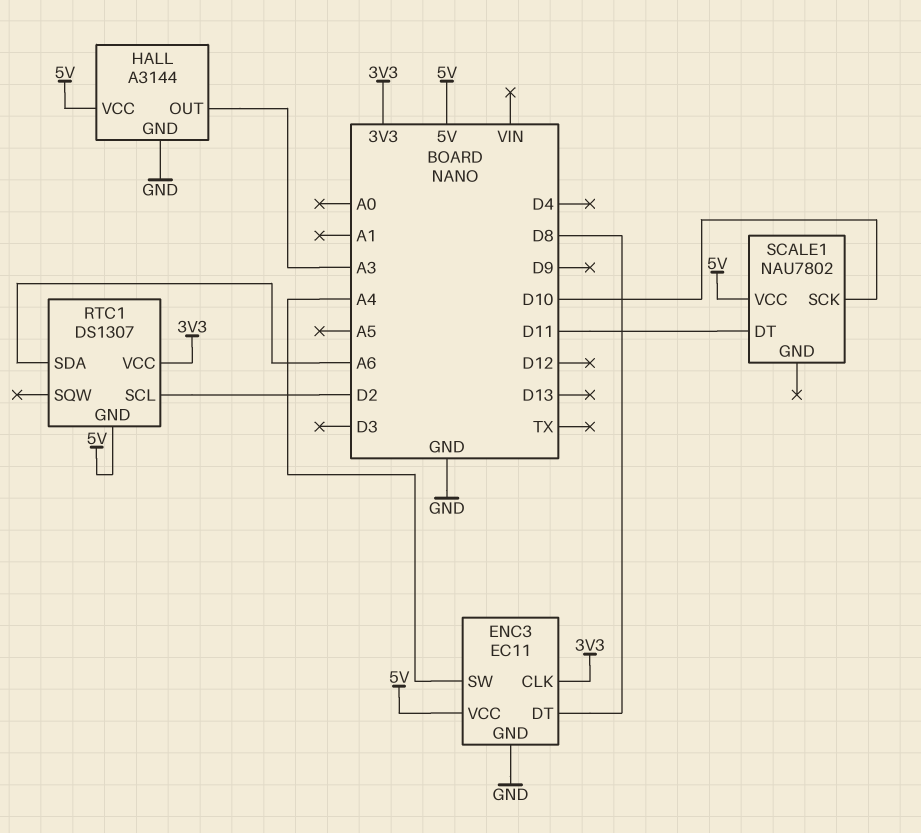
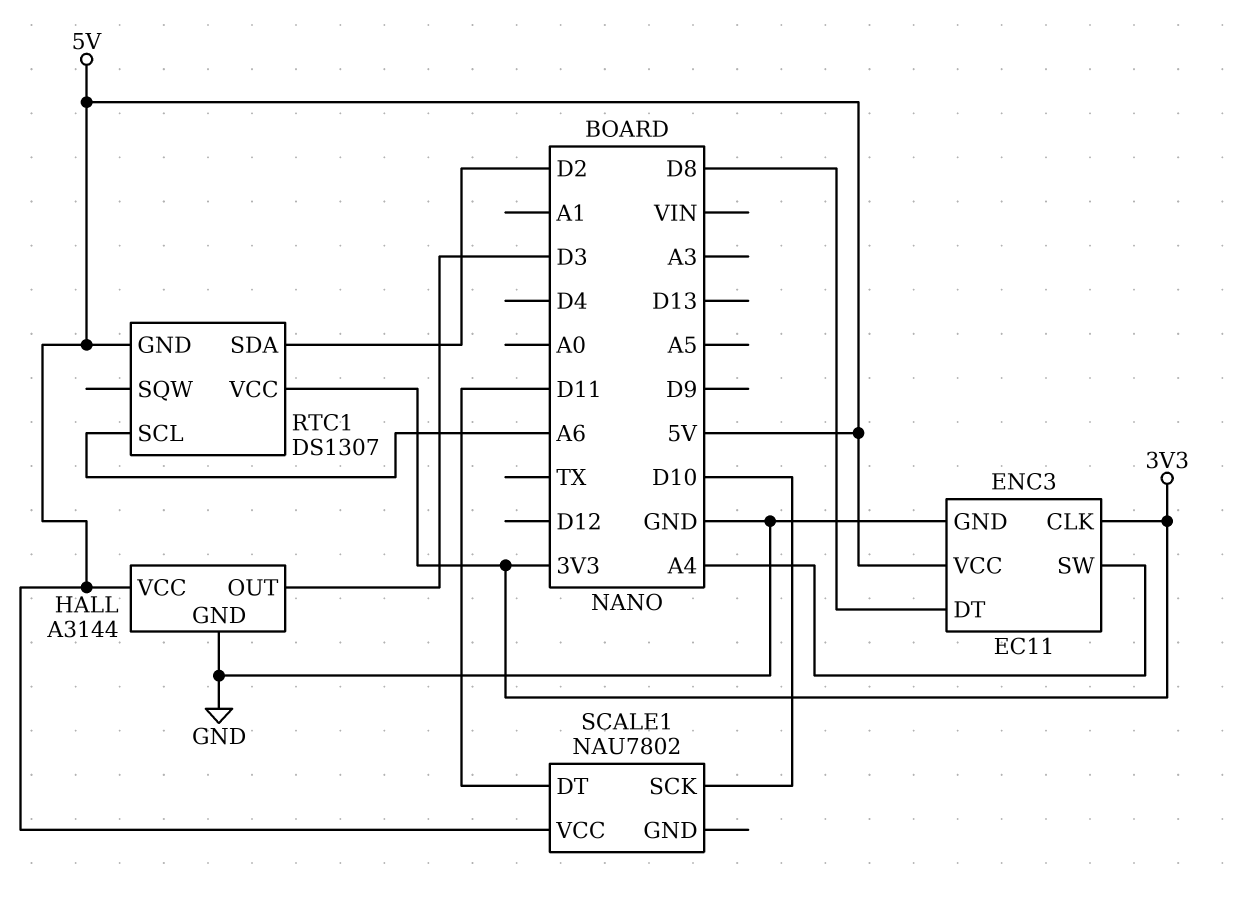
HALL pin OUT: A3 -> D3
RTC1 pin SCL: D2 -> A6
RTC1 pin SDA: A6 -> D2

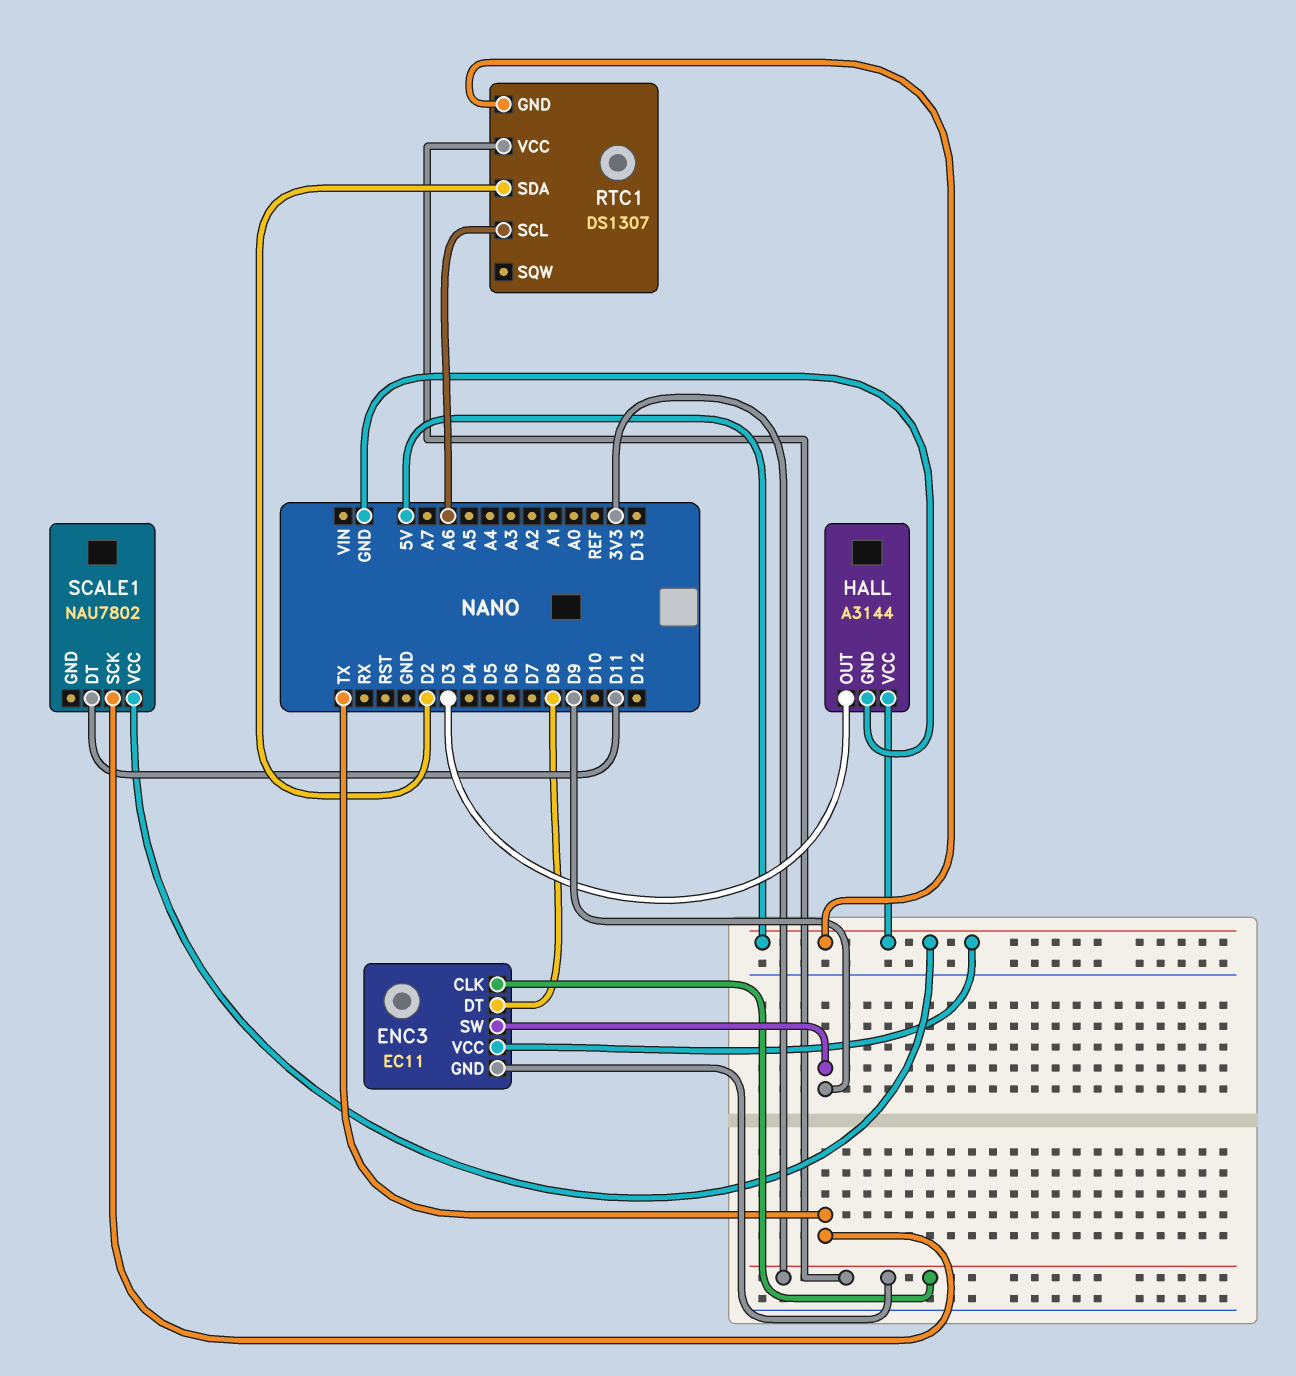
ENC3 pin GND: GND -> 3V3
ENC3 pin SW: A4 -> D9
SCALE1 pin SCK: D10 -> TX

